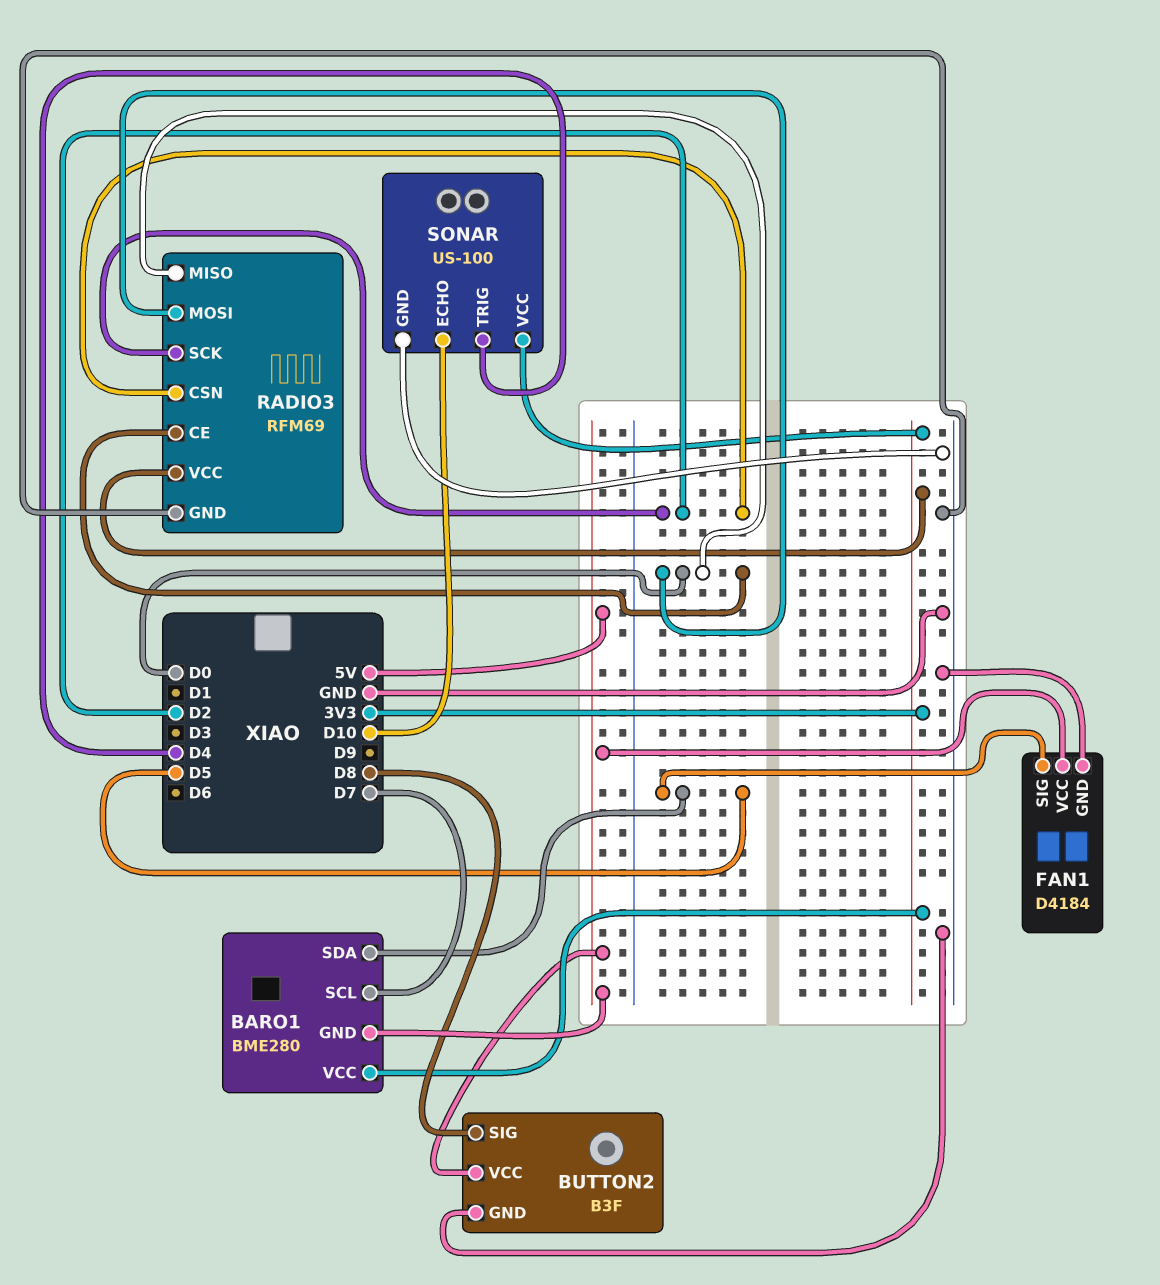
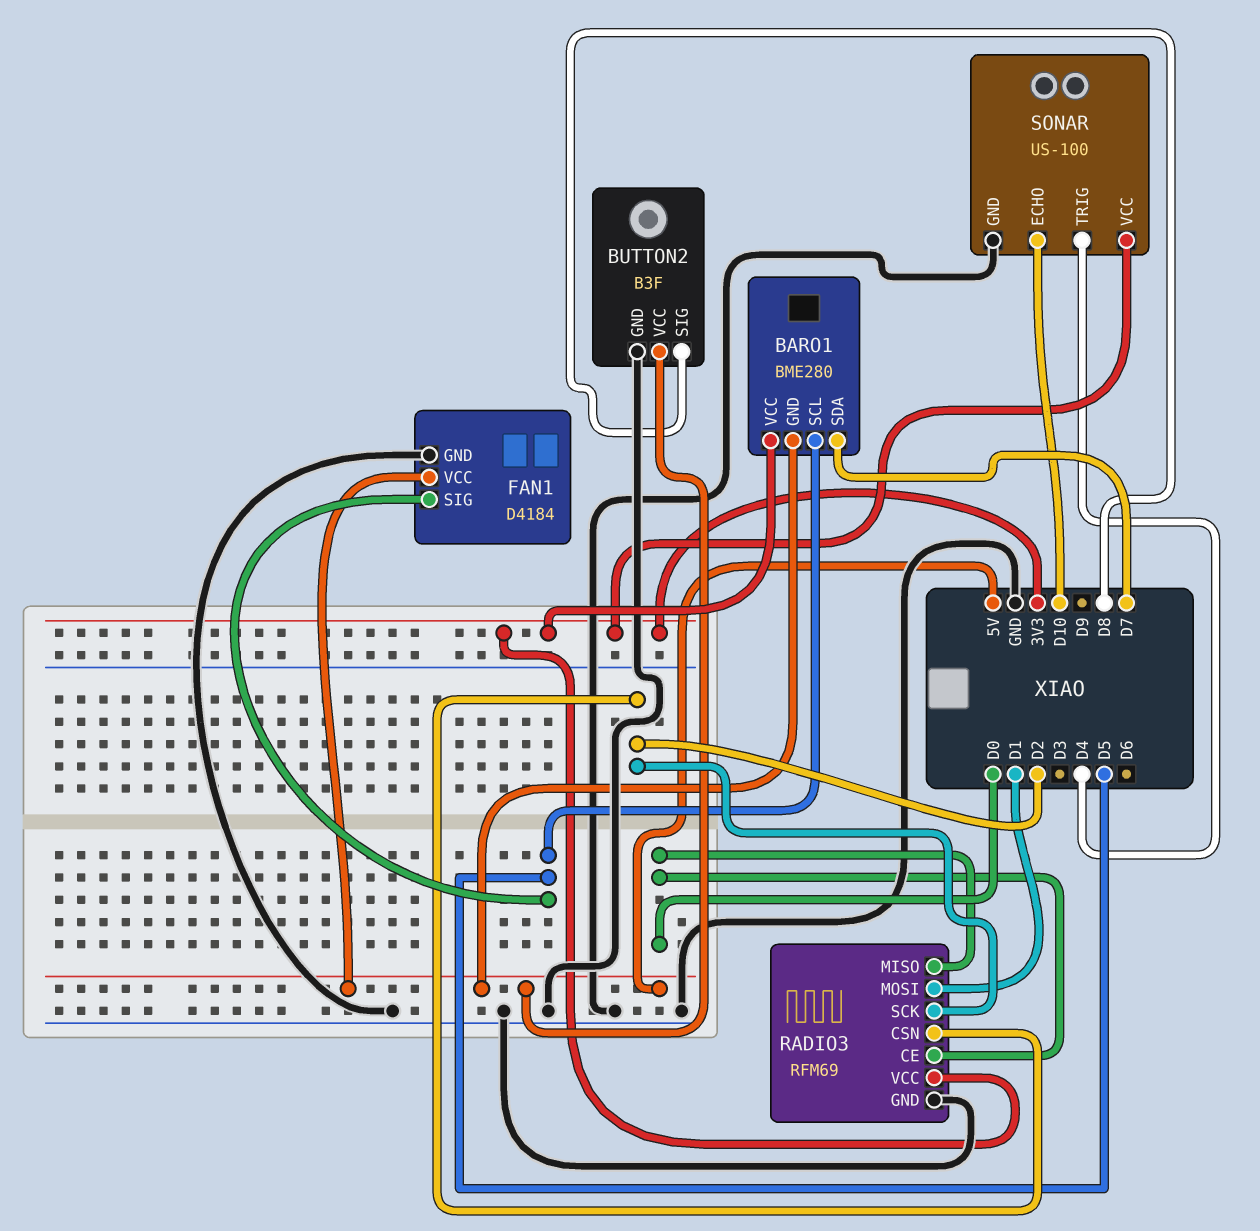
BARO1 pin SCL: D7 -> D5
BARO1 pin SDA: D5 -> D7
RADIO3 pin MOSI: D0 -> D1

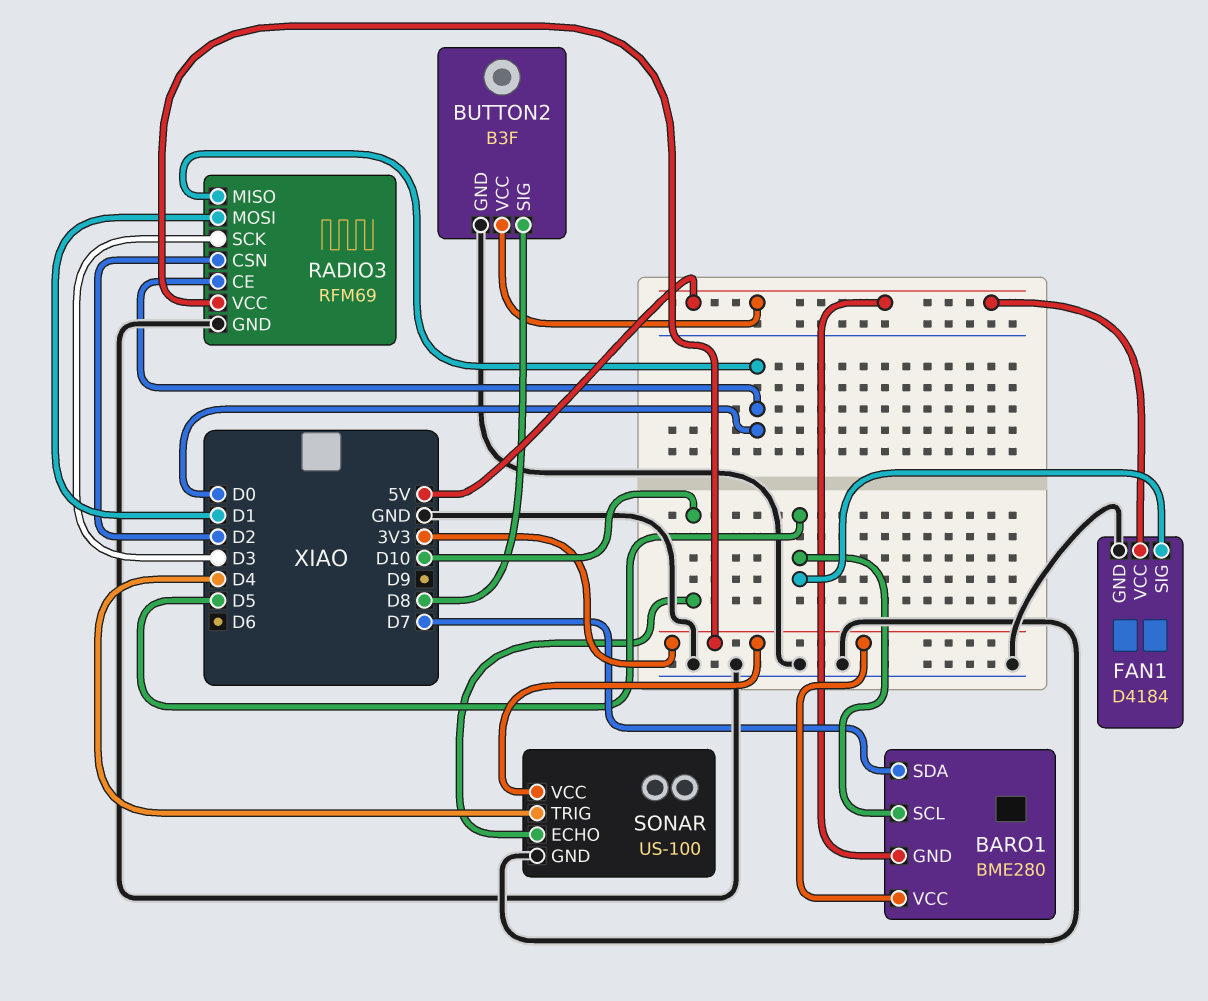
RADIO3 pin SCK: D2 -> D3

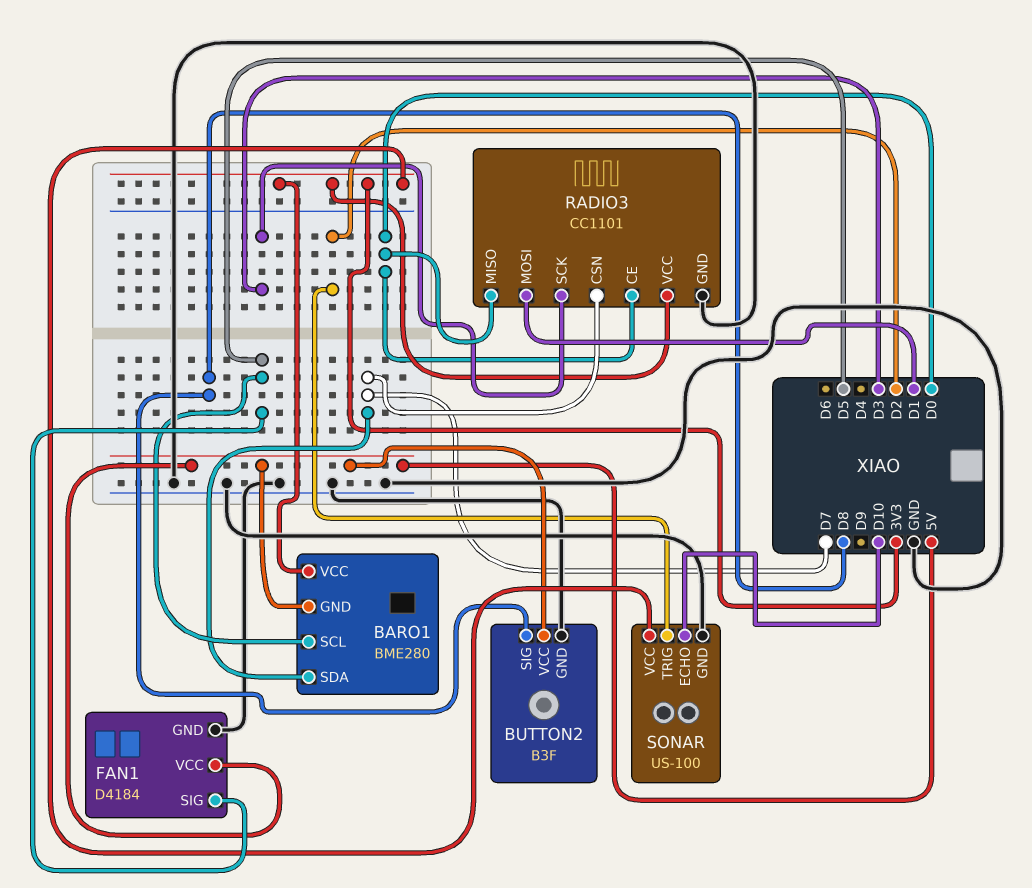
RADIO3: RFM69 -> CC1101
RADIO3 pin CSN: D2 -> D7
SONAR pin TRIG: D4 -> D2

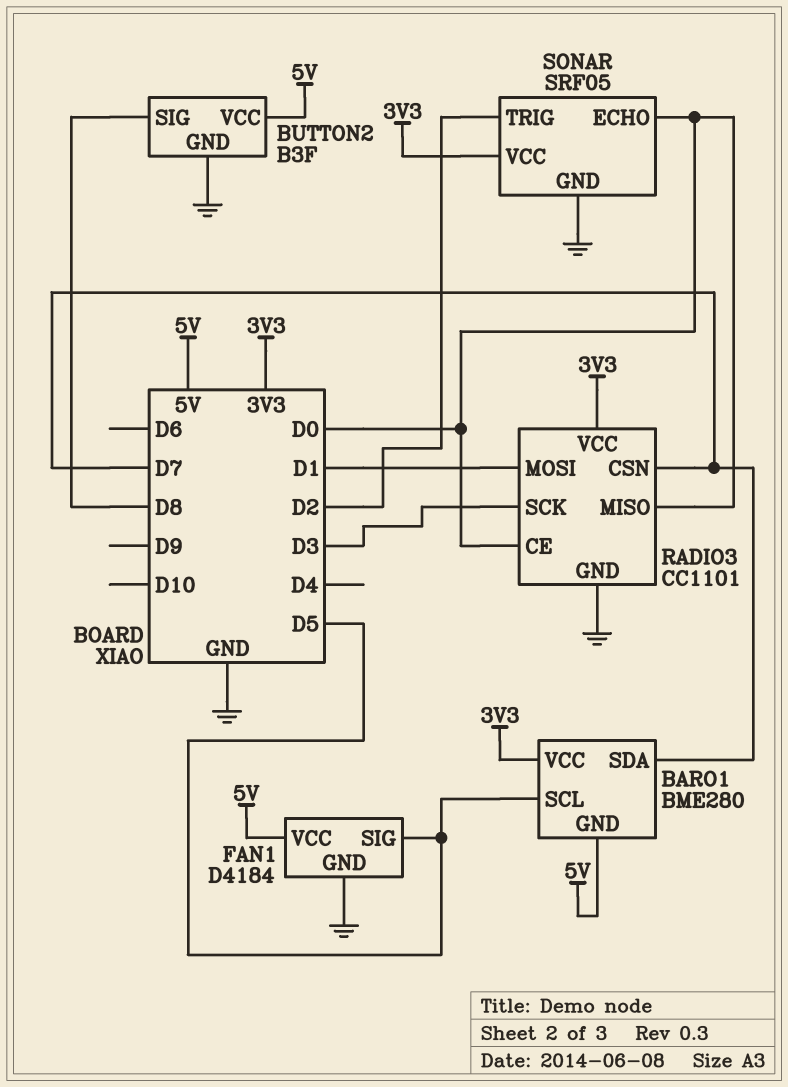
SONAR: US-100 -> SRF05
SONAR pin ECHO: D10 -> D0

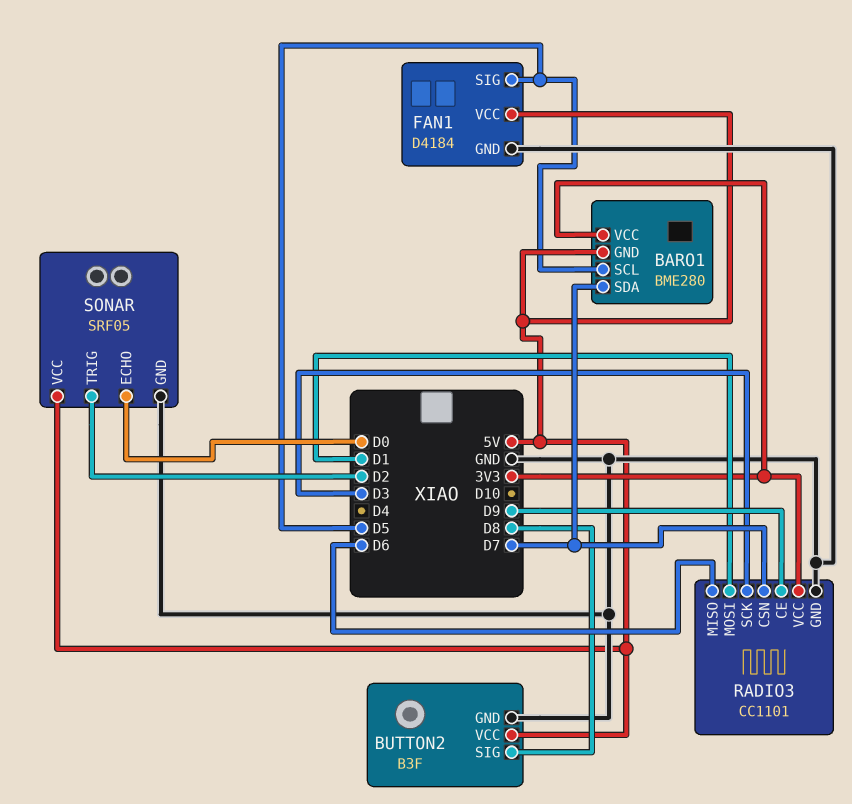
RADIO3 pin CE: D0 -> D9
RADIO3 pin MISO: D0 -> D6
SONAR pin VCC: 3V3 -> 5V

